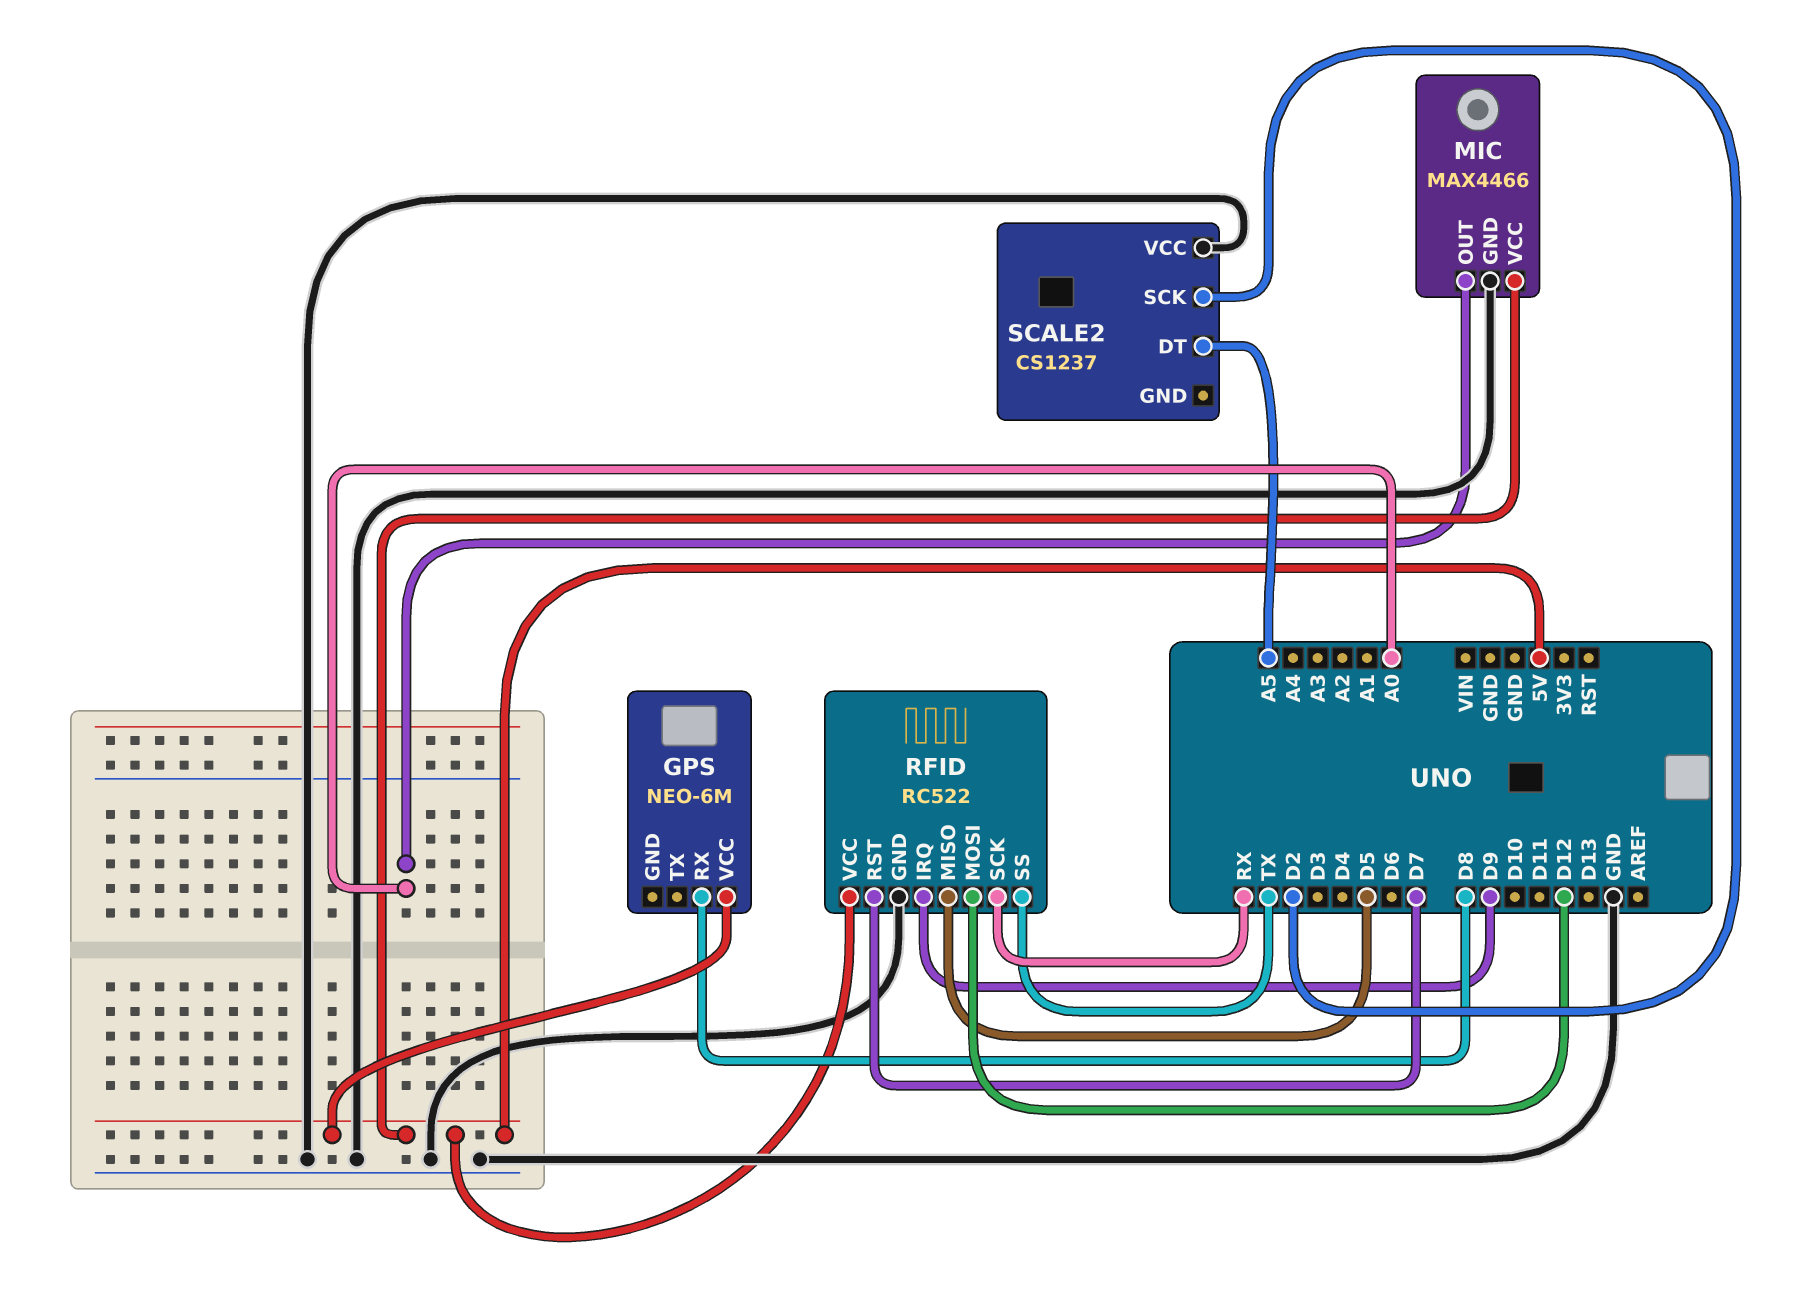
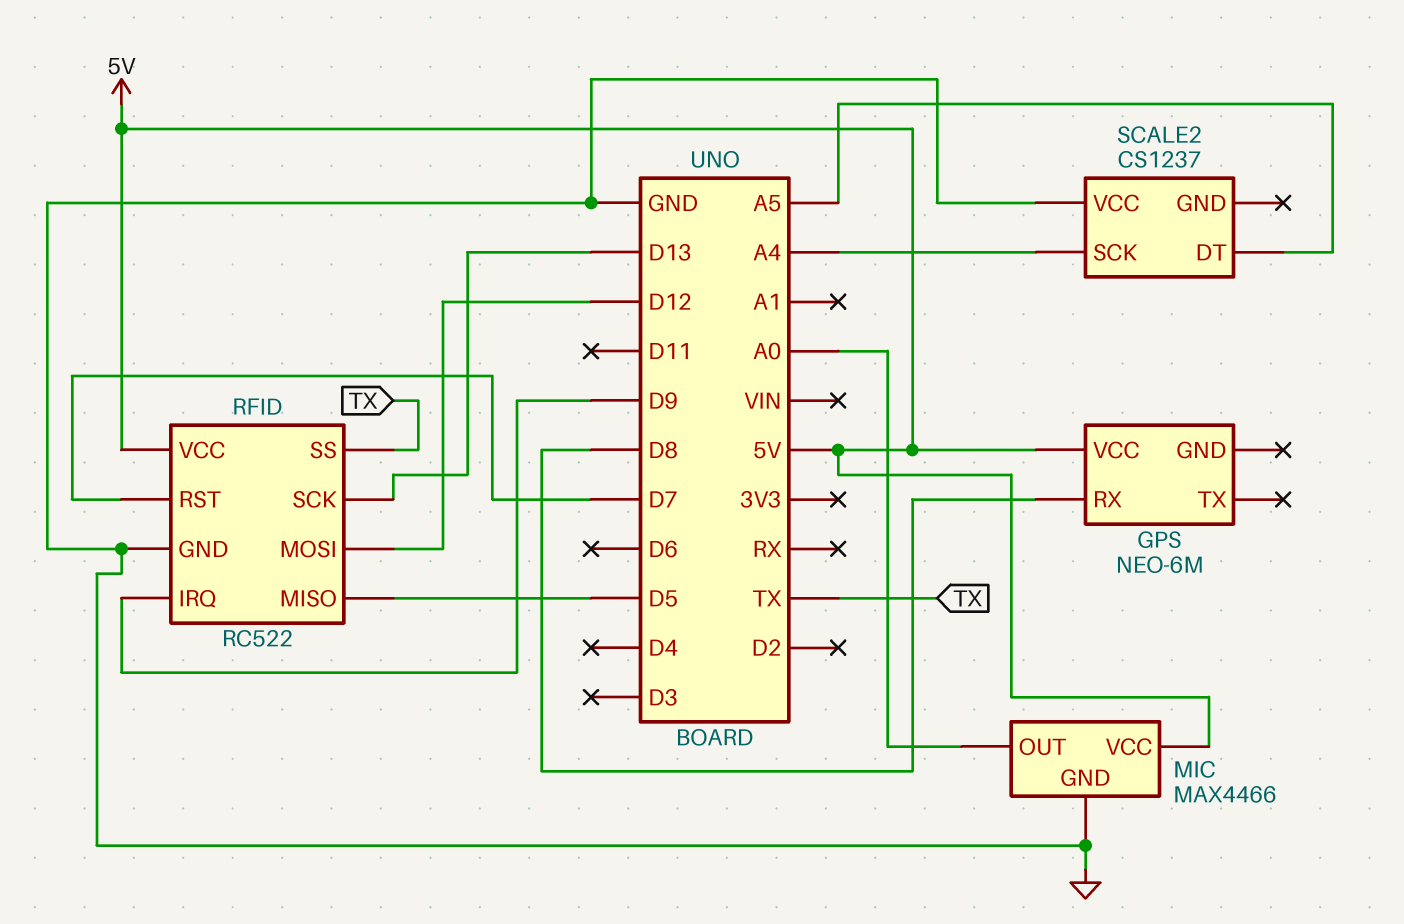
RFID pin SCK: RX -> D13
SCALE2 pin SCK: D2 -> A4

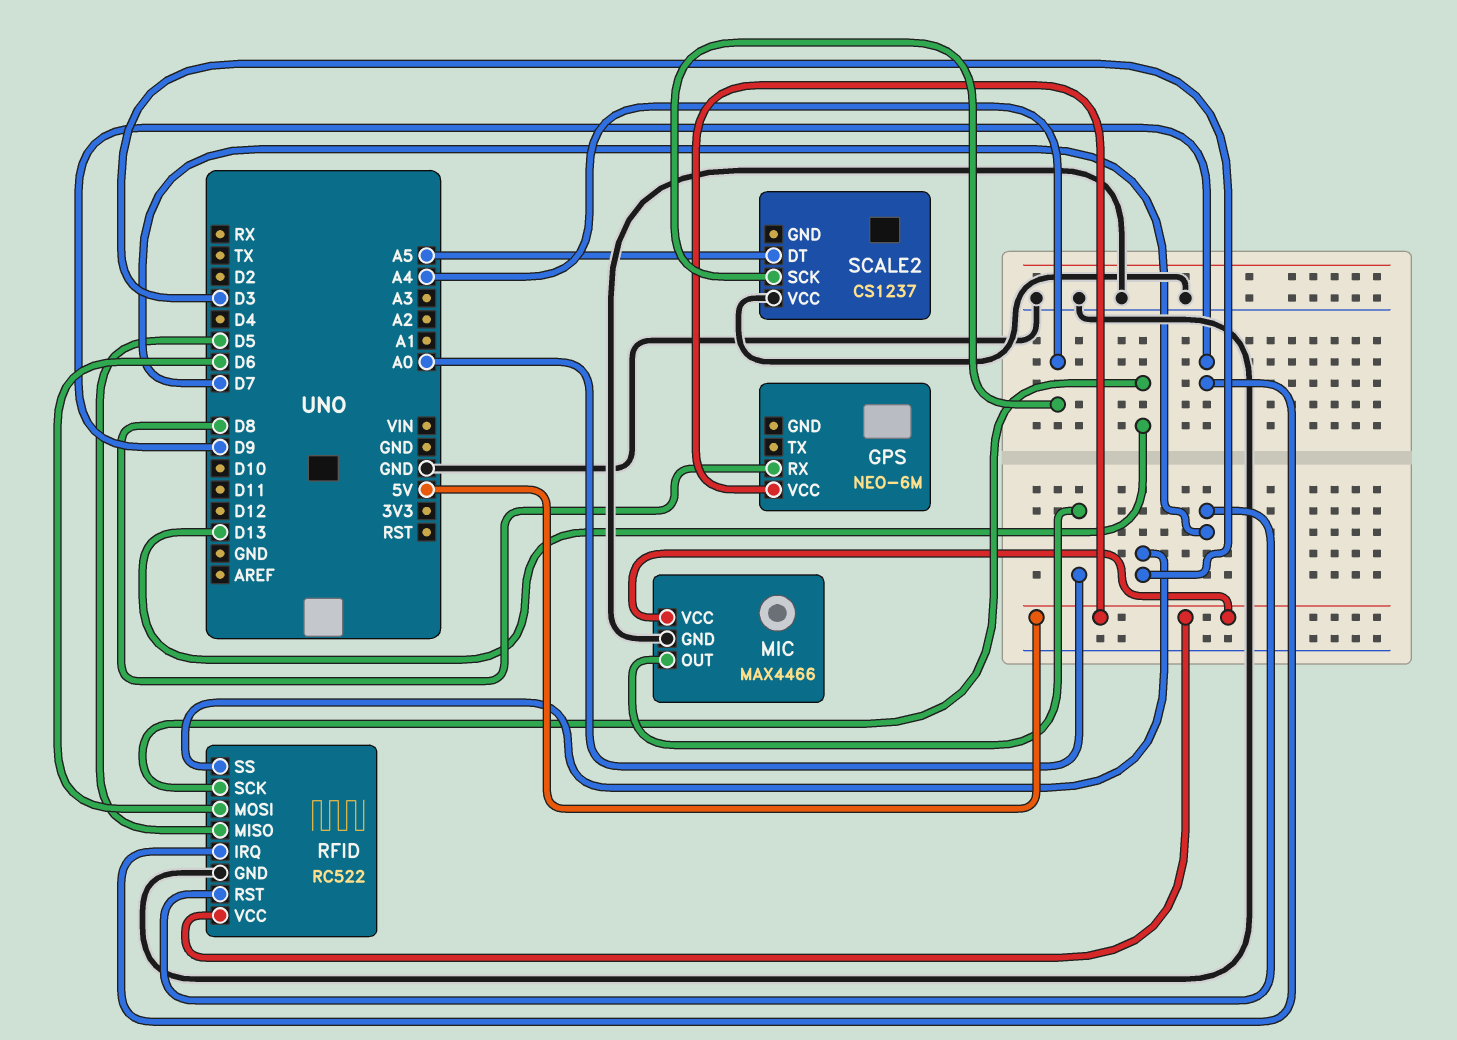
RFID pin MOSI: D12 -> D6
RFID pin SS: TX -> D3

